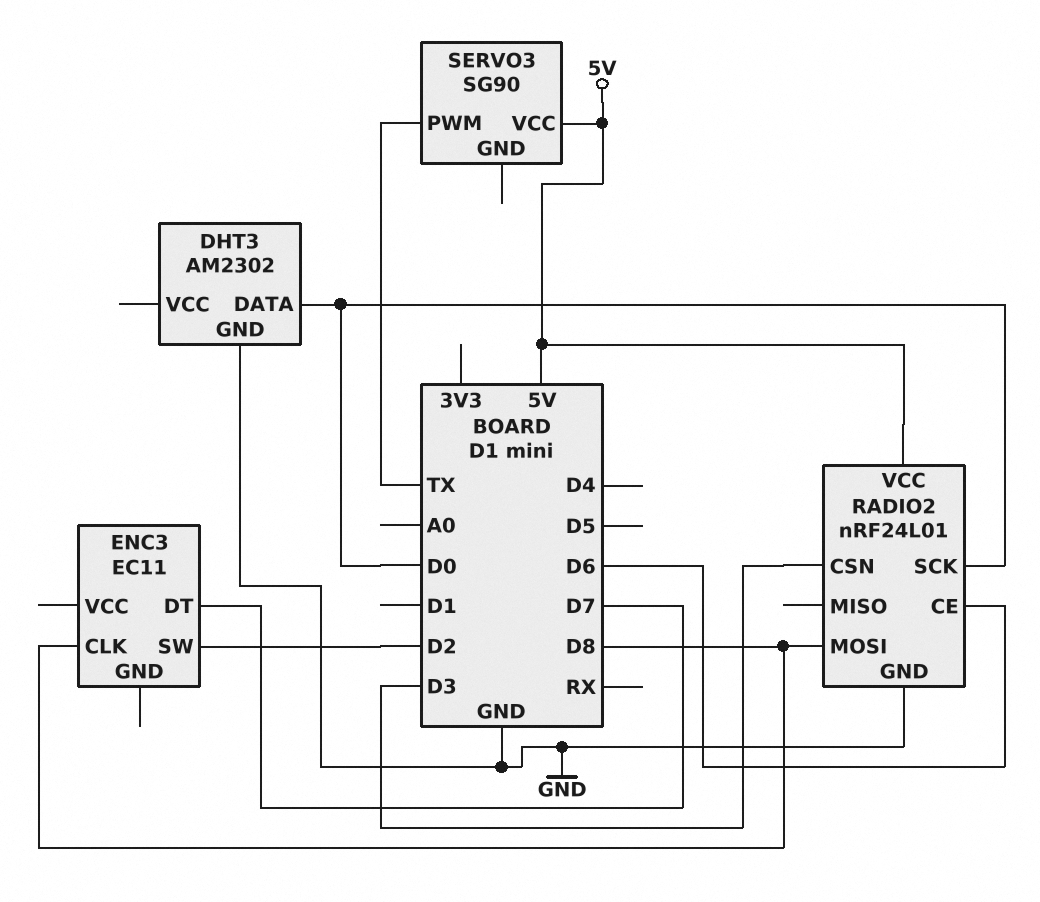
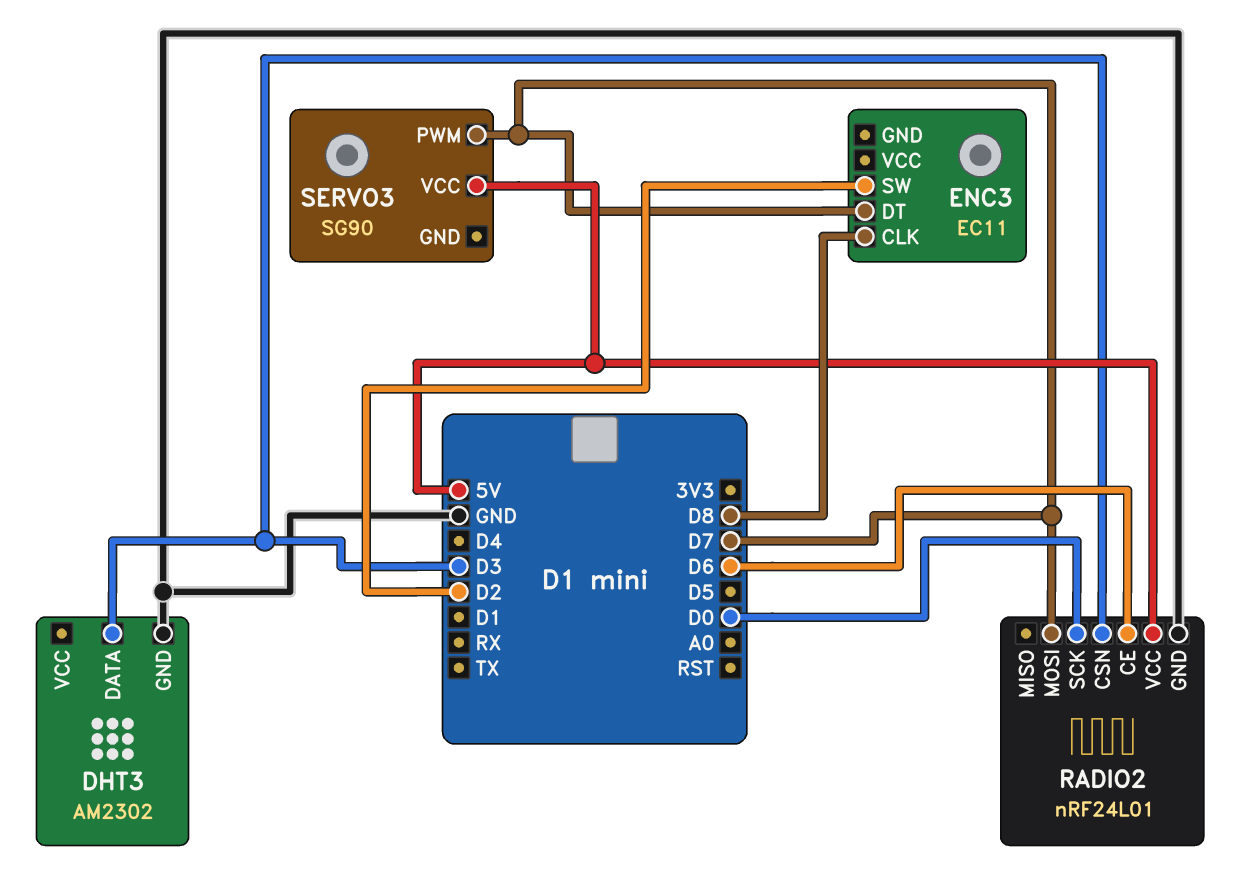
DHT3 pin DATA: D0 -> D3
RADIO2 pin MOSI: D8 -> D7
SERVO3 pin PWM: TX -> D7

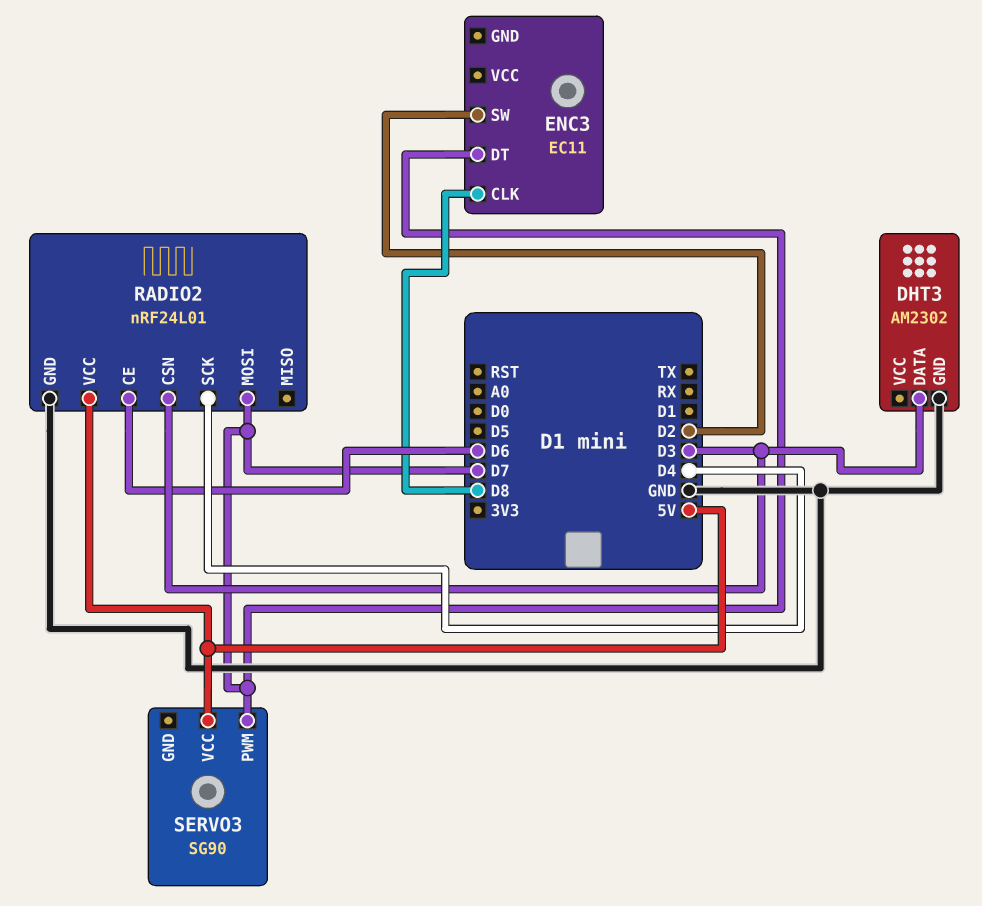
RADIO2 pin SCK: D0 -> D4

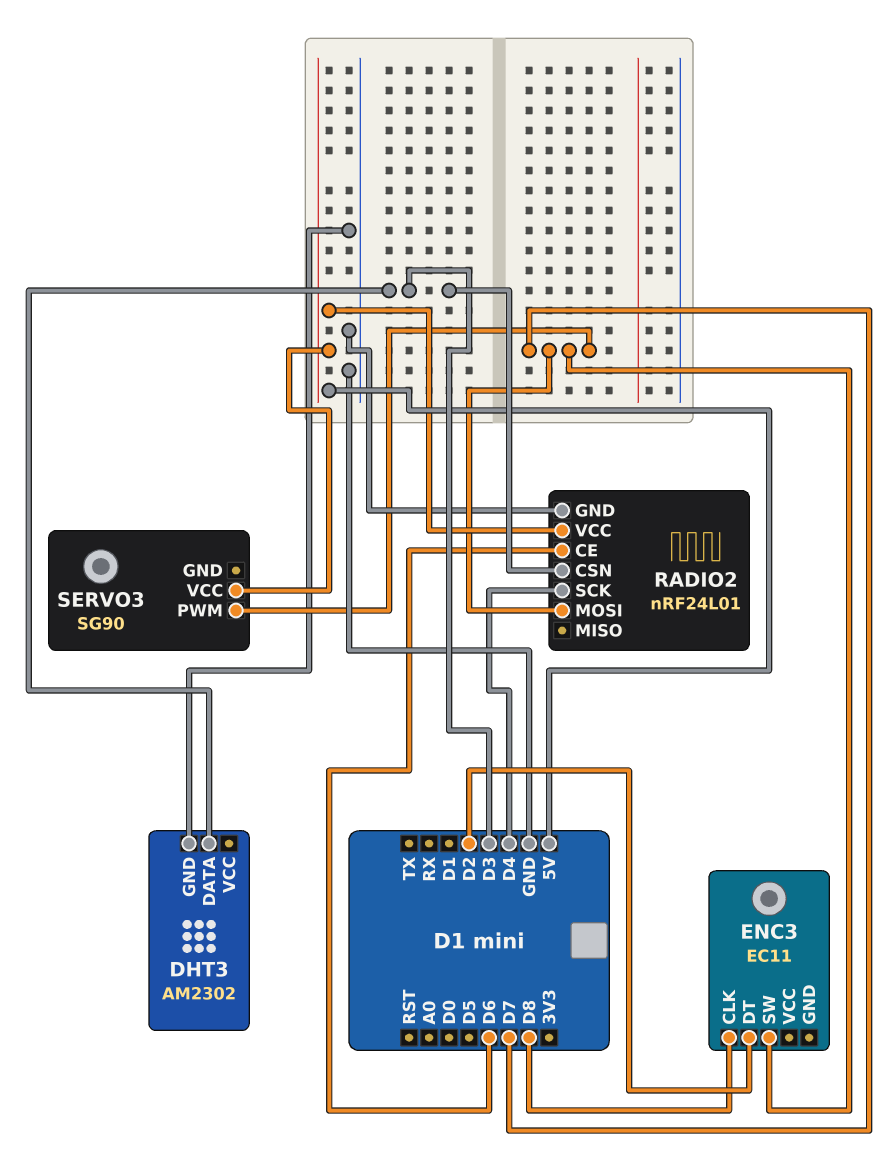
ENC3 pin DT: D7 -> D2
ENC3 pin SW: D2 -> D7

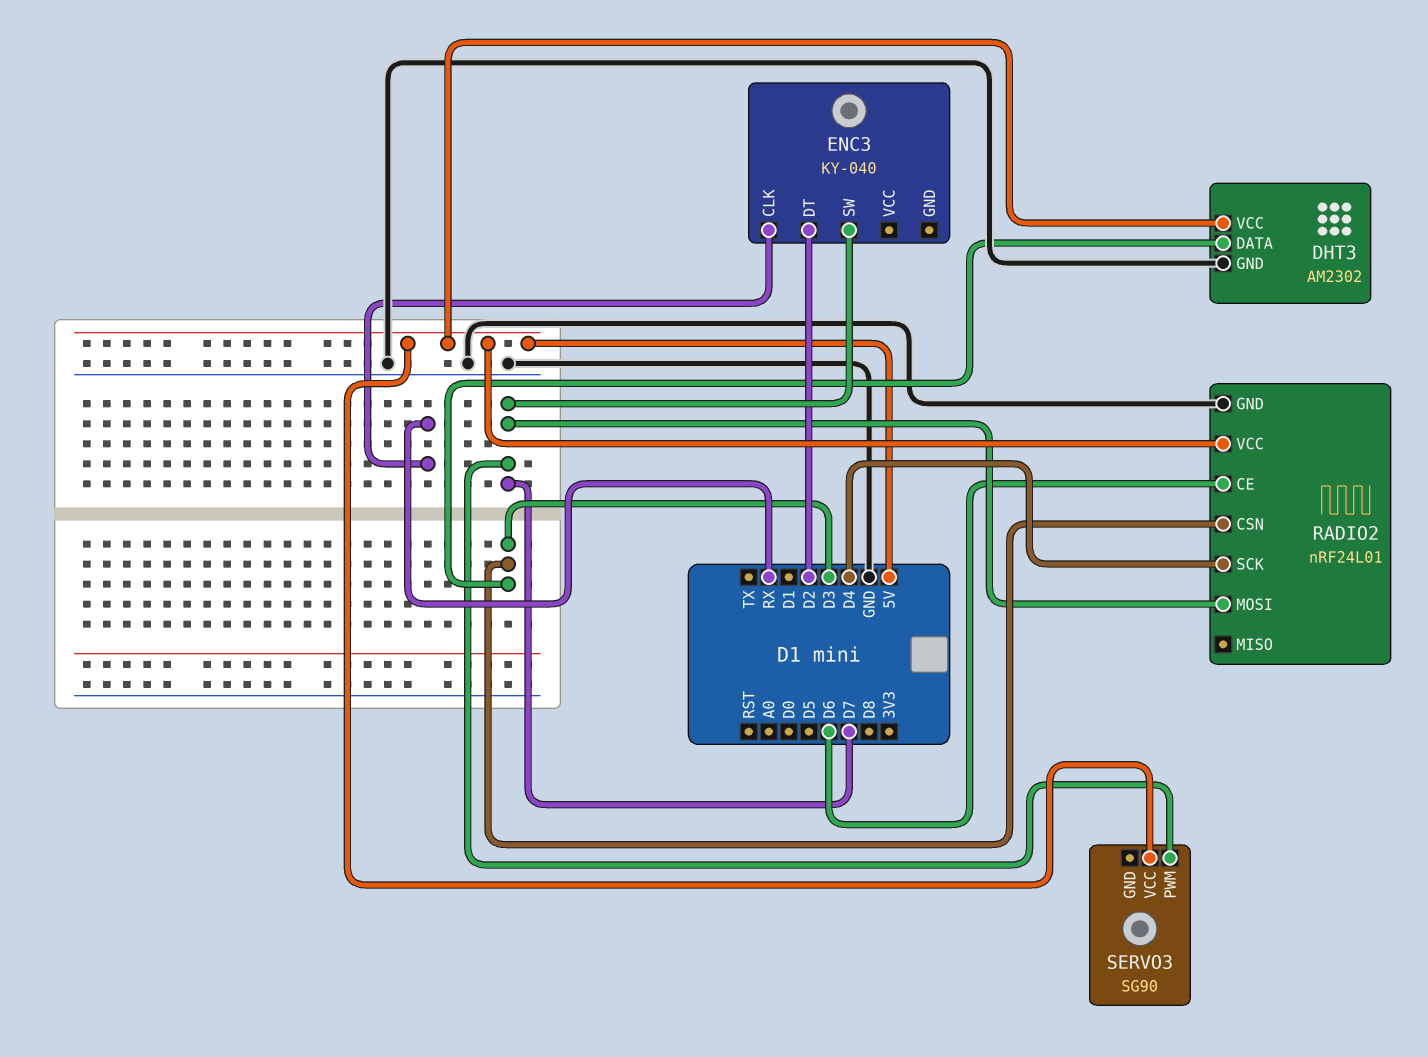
DHT3 pin VCC: none -> 5V
ENC3: EC11 -> KY-040
ENC3 pin CLK: D8 -> RX

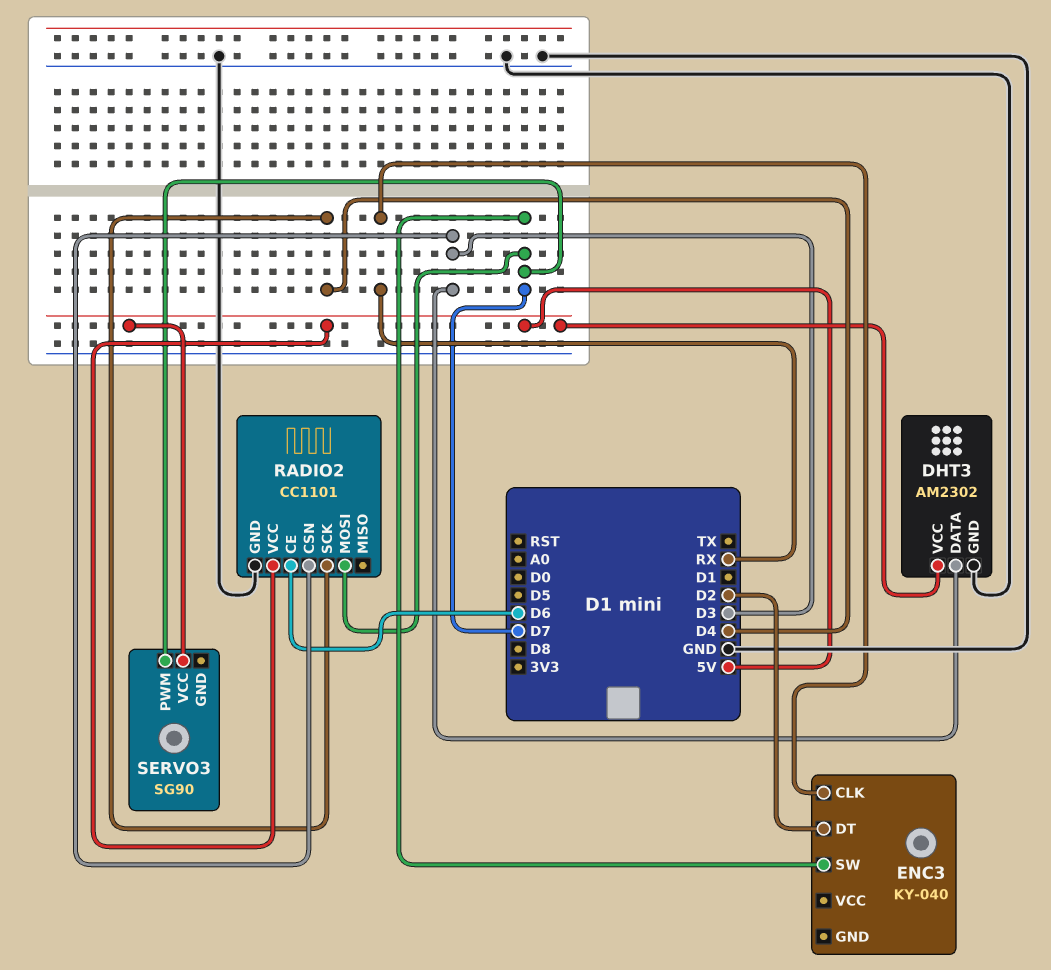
RADIO2: nRF24L01 -> CC1101

